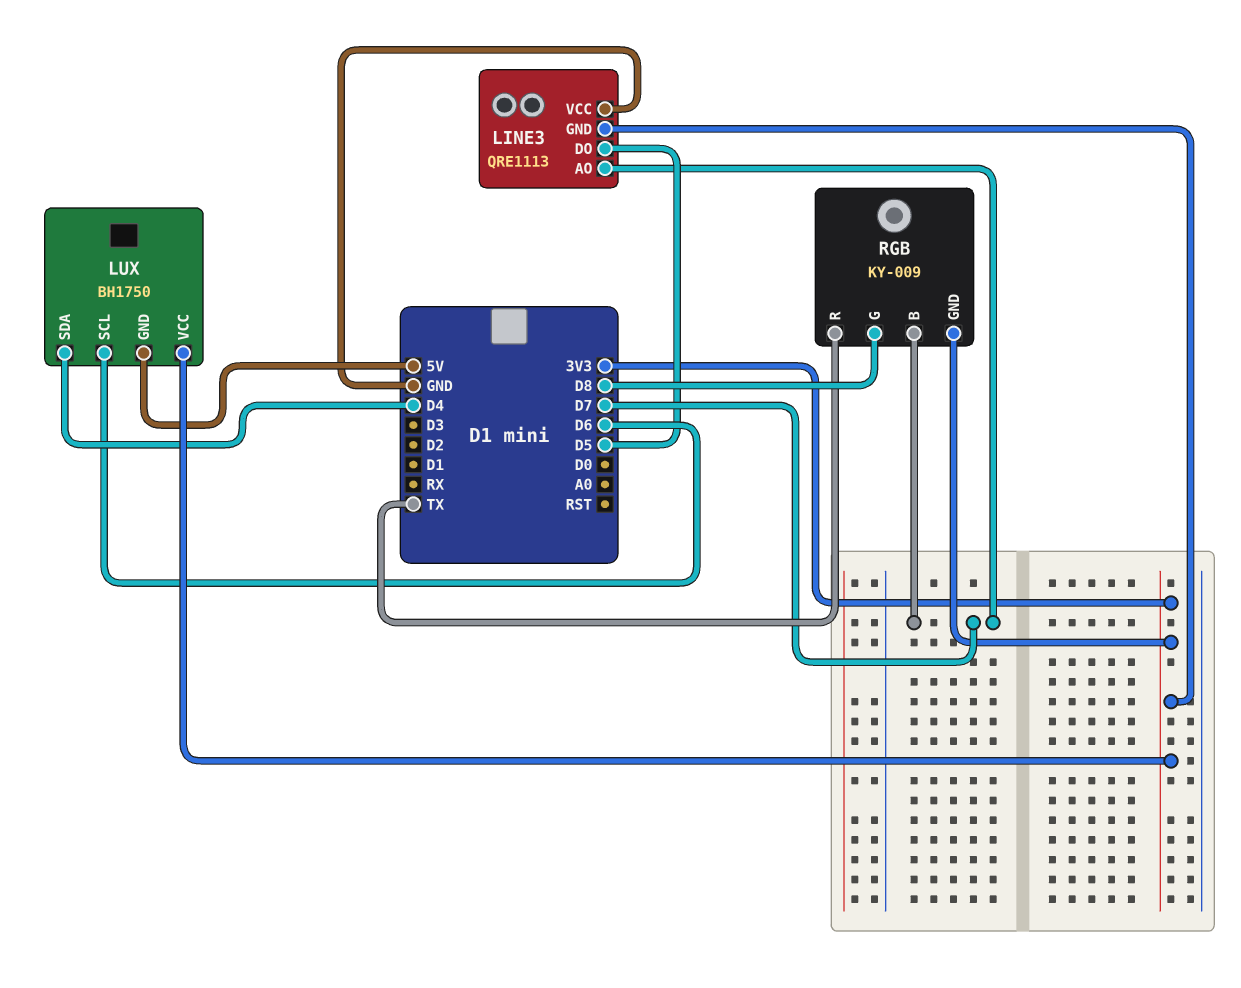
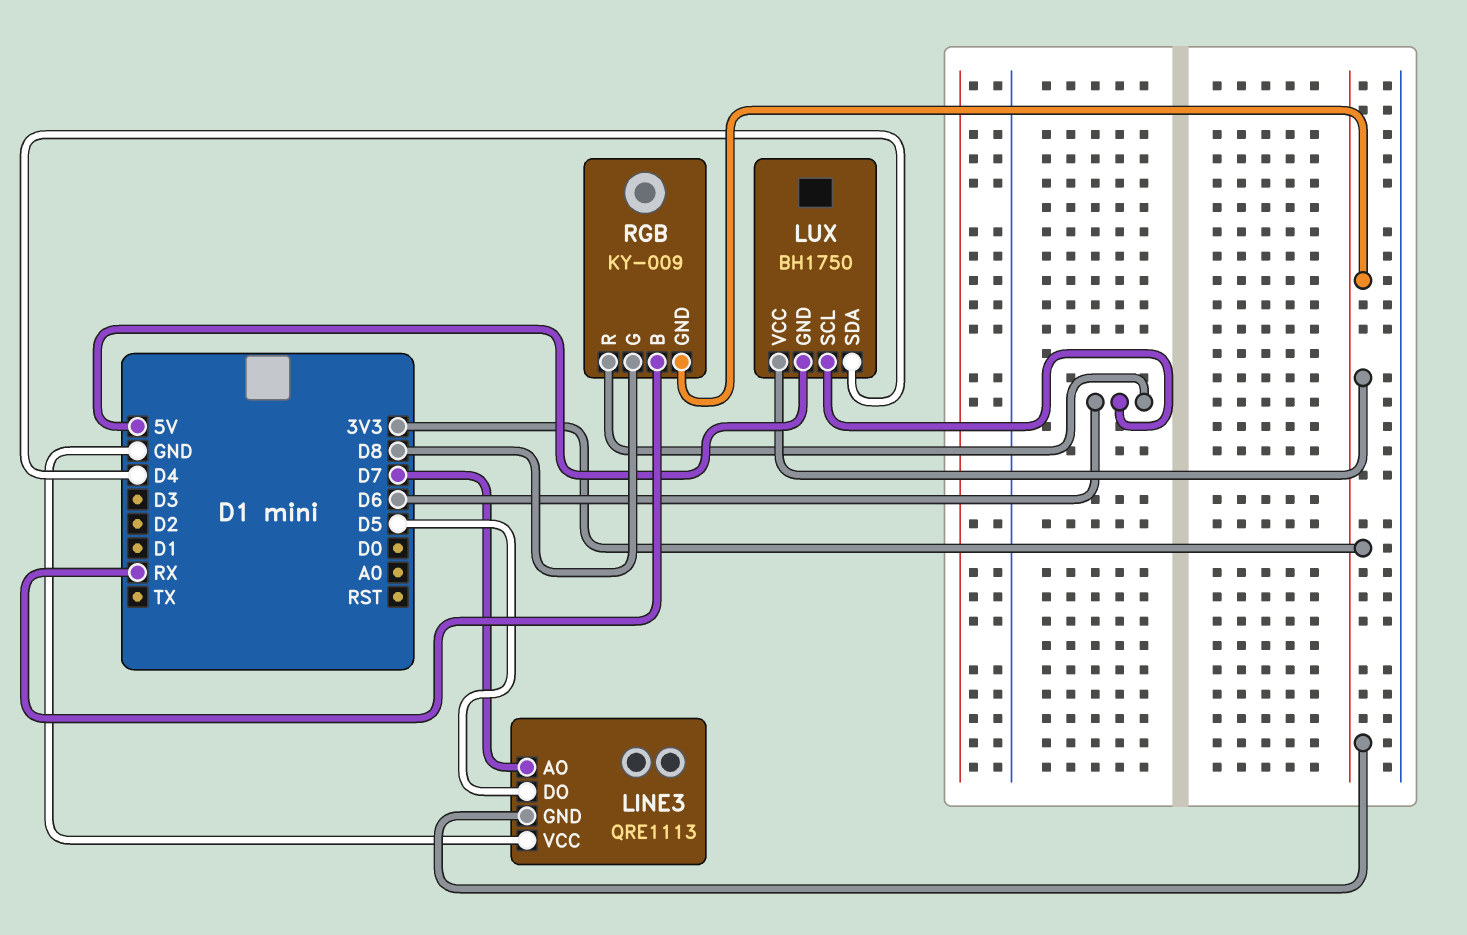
RGB pin B: D7 -> RX
RGB pin R: TX -> D6

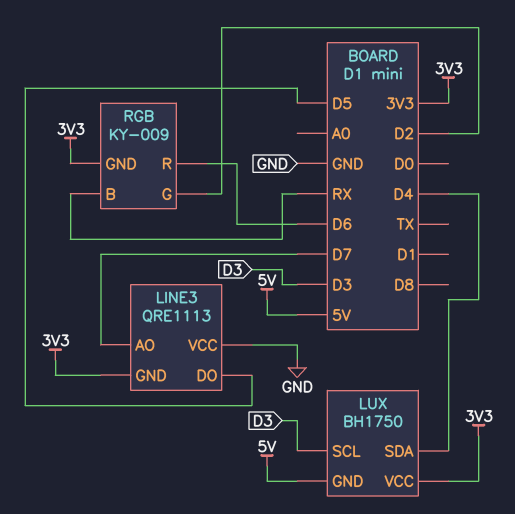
LUX pin SCL: D6 -> D3
RGB pin G: D8 -> D2

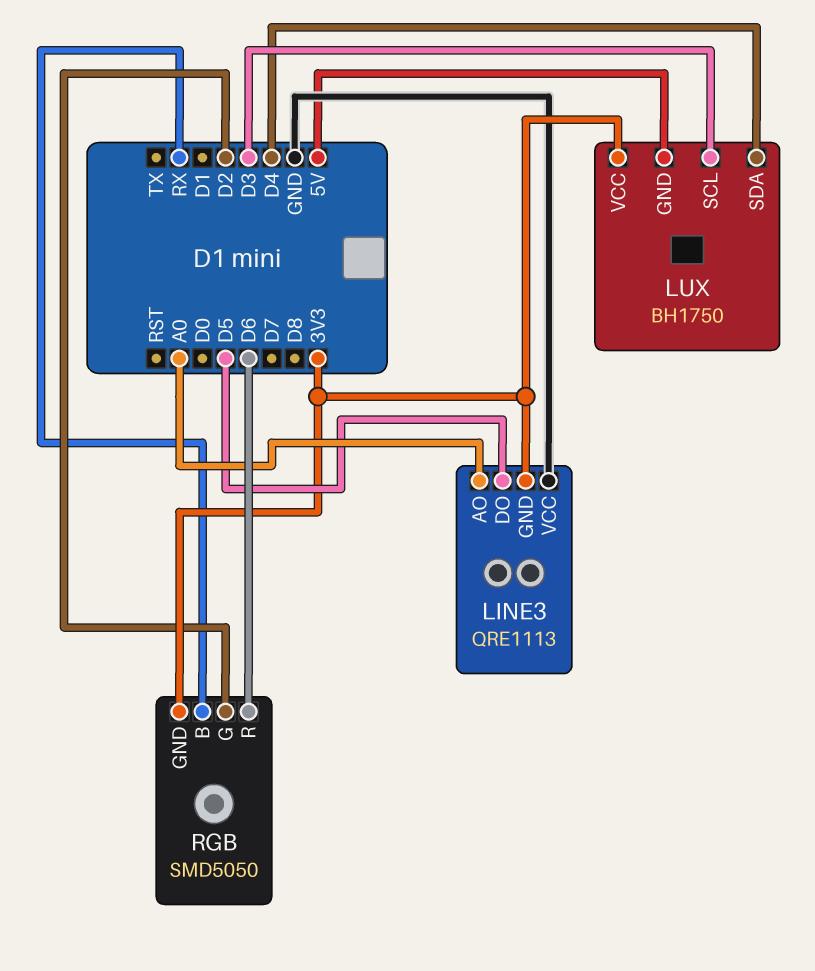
LINE3 pin AO: D7 -> A0
RGB: KY-009 -> SMD5050

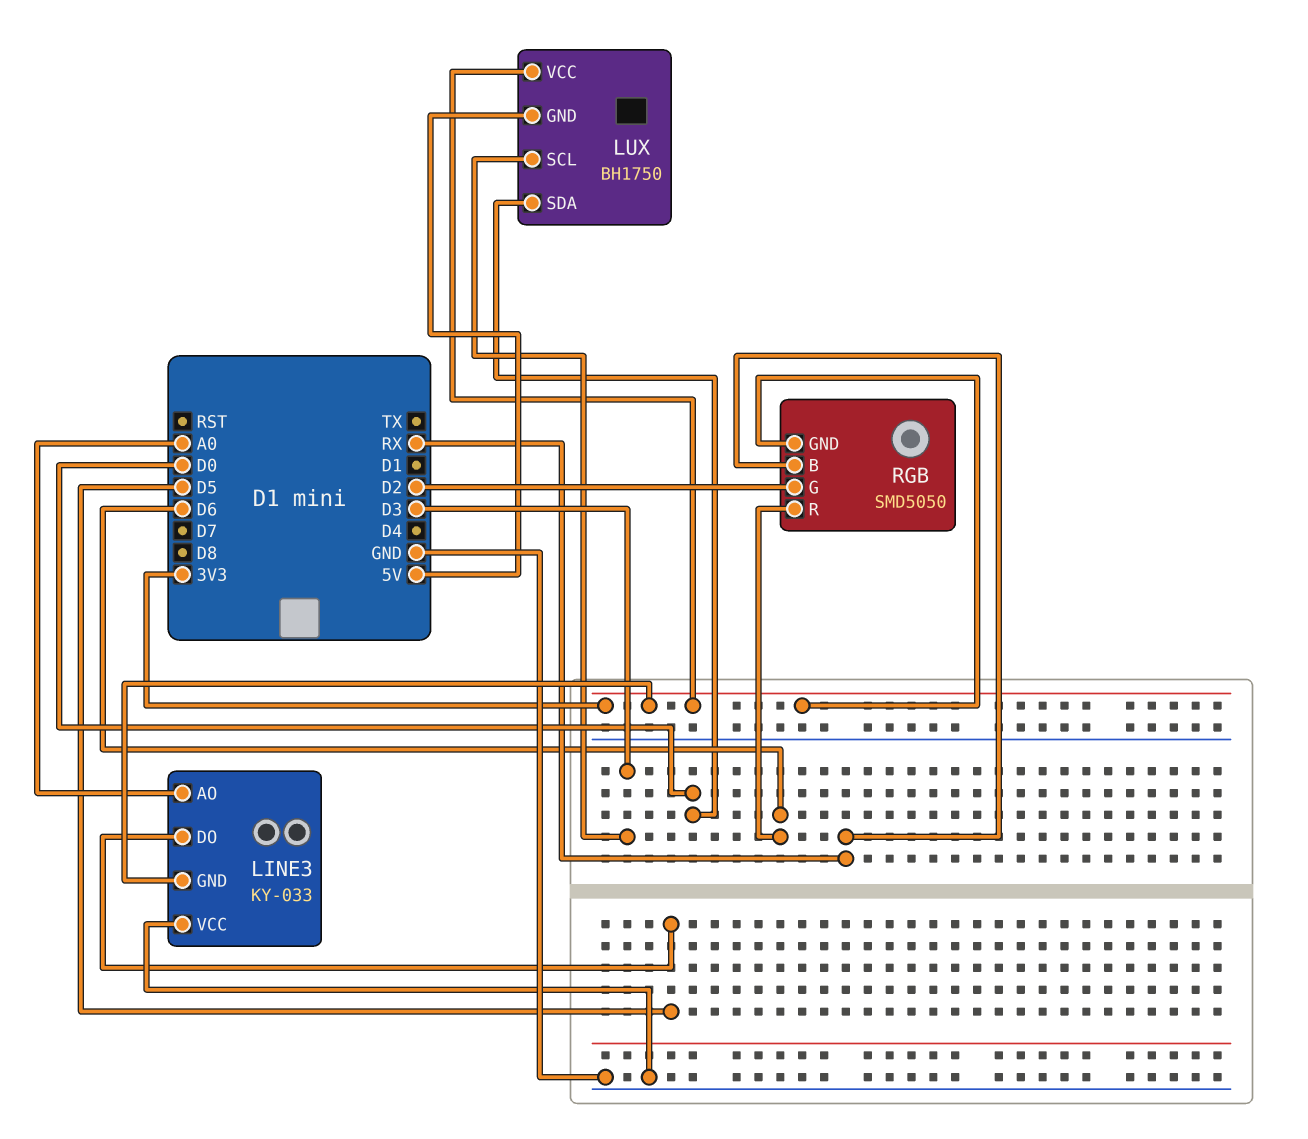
LINE3: QRE1113 -> KY-033
LUX pin SDA: D4 -> D0

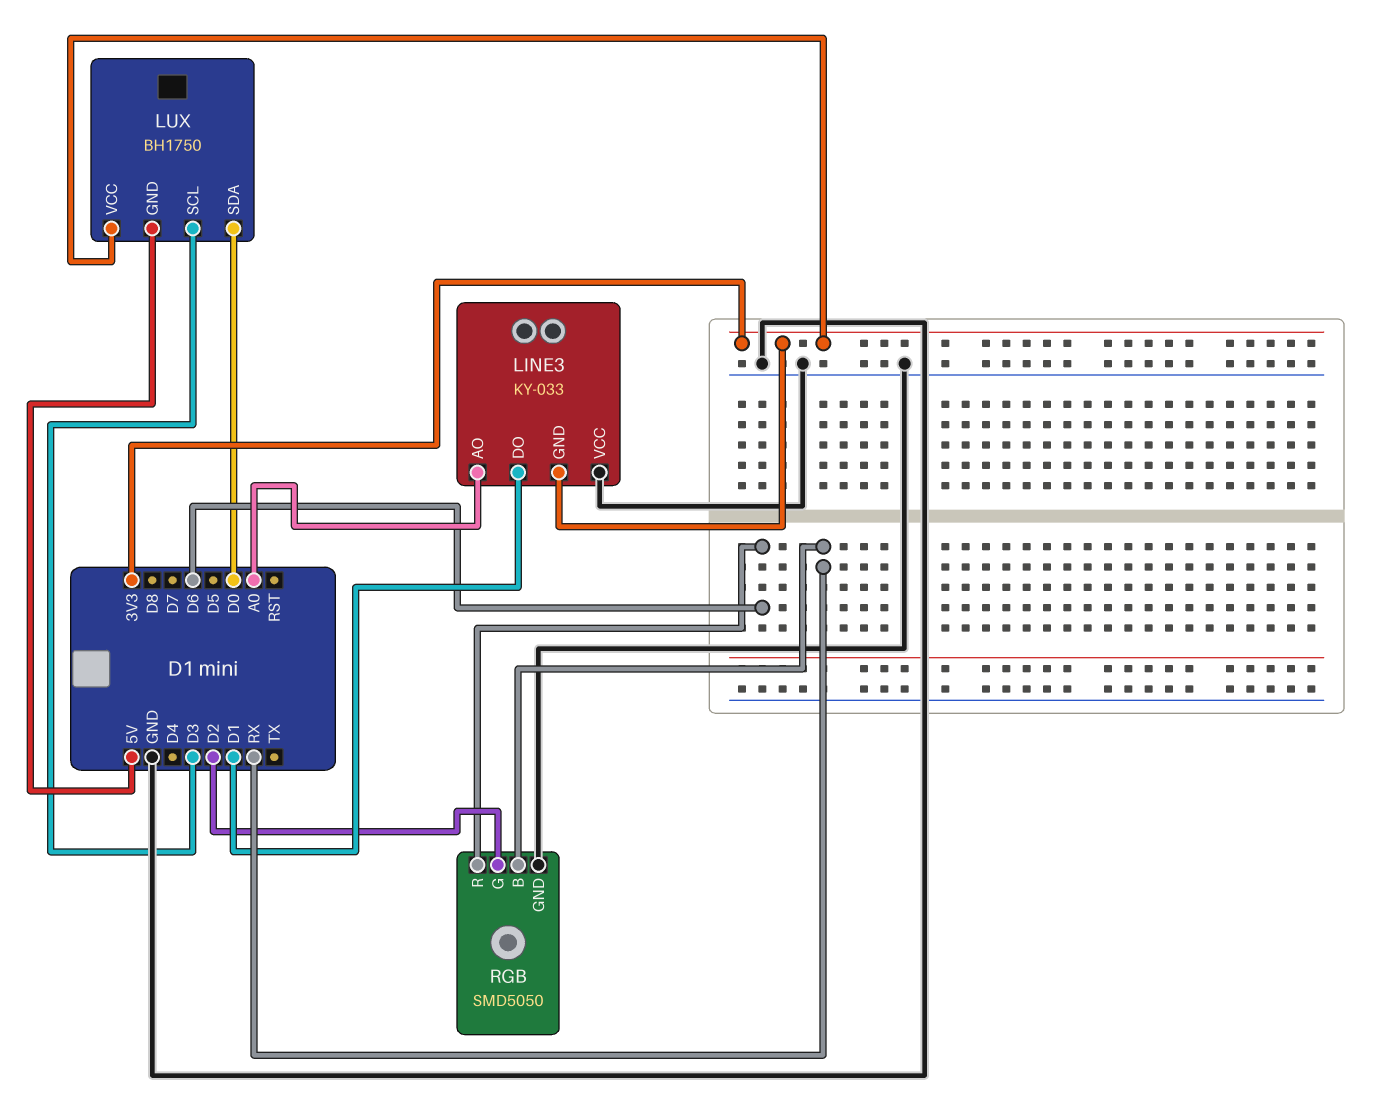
LINE3 pin DO: D5 -> D1
RGB pin GND: 3V3 -> GND

